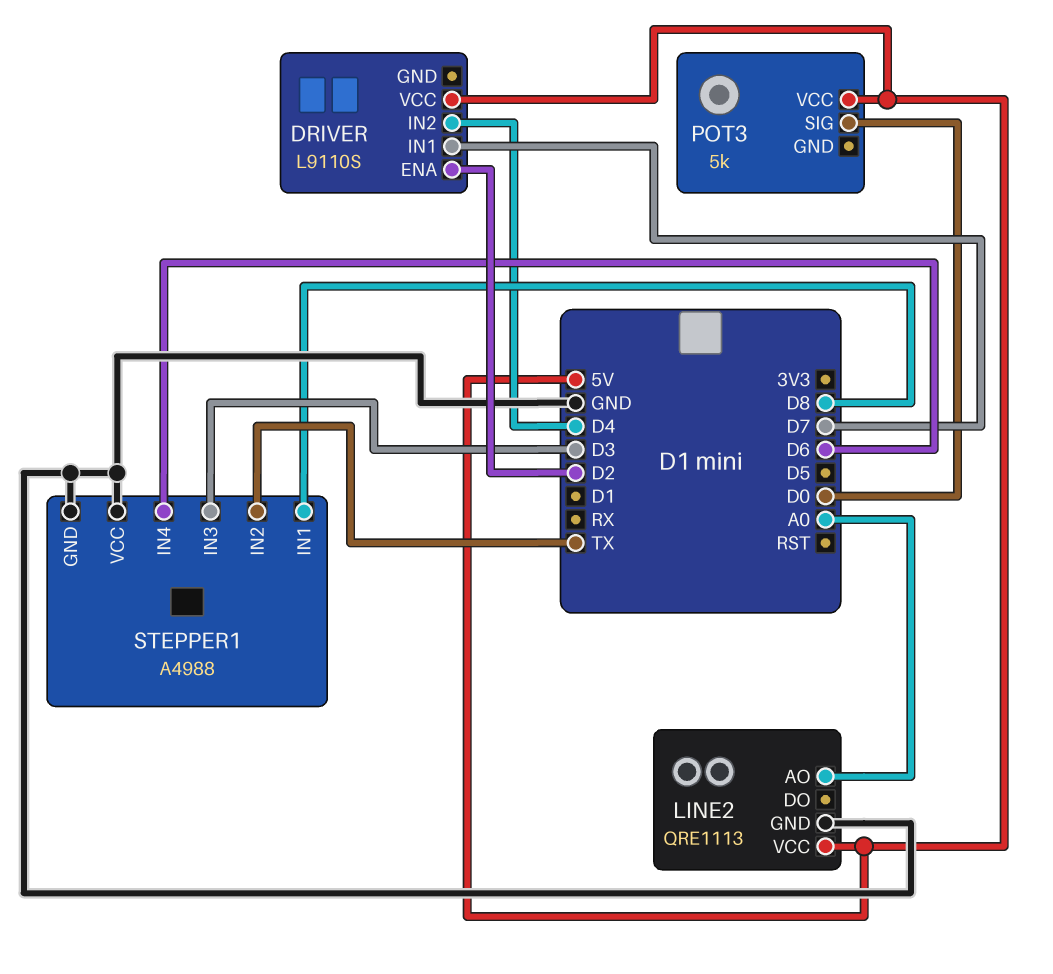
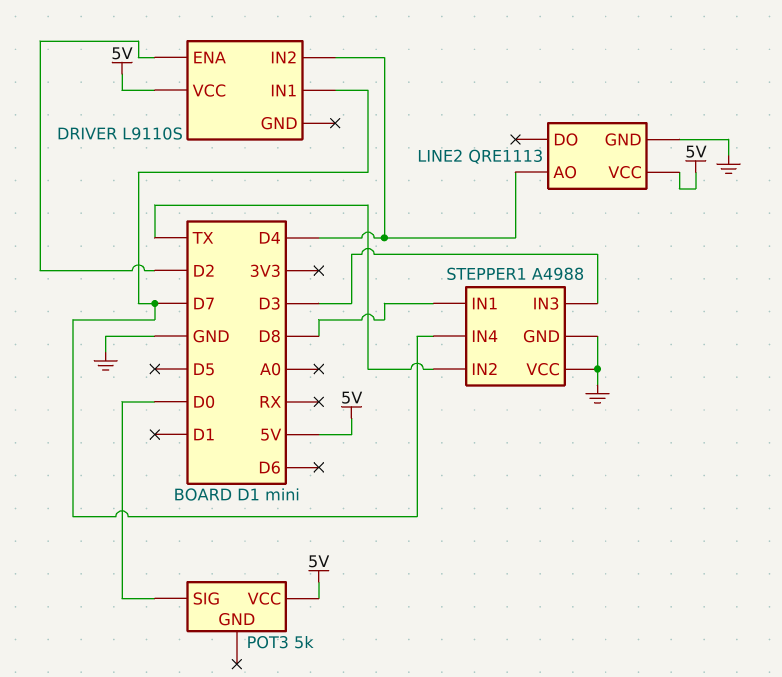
LINE2 pin AO: A0 -> D4
STEPPER1 pin IN4: D6 -> D7

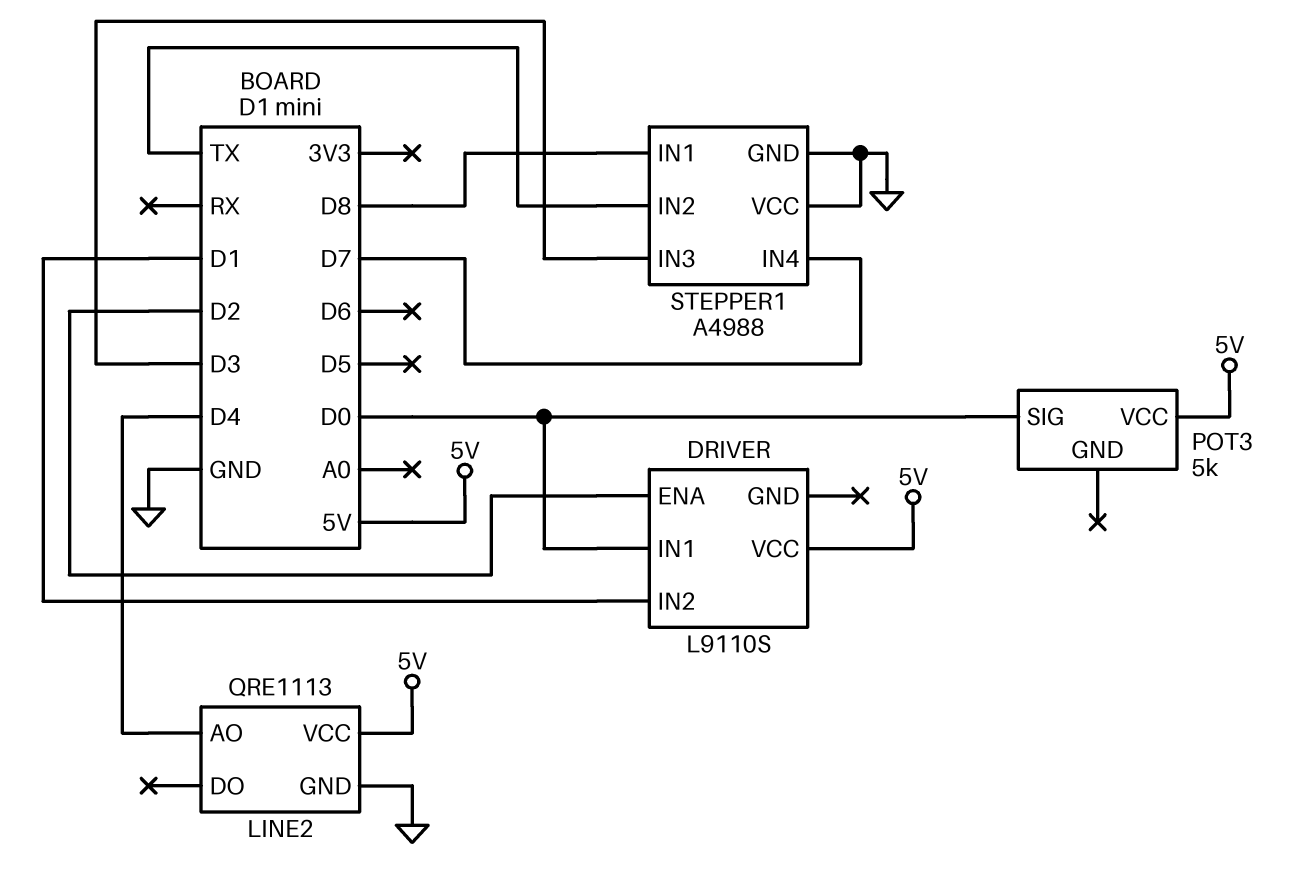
DRIVER pin IN1: D7 -> D0
DRIVER pin IN2: D4 -> D1

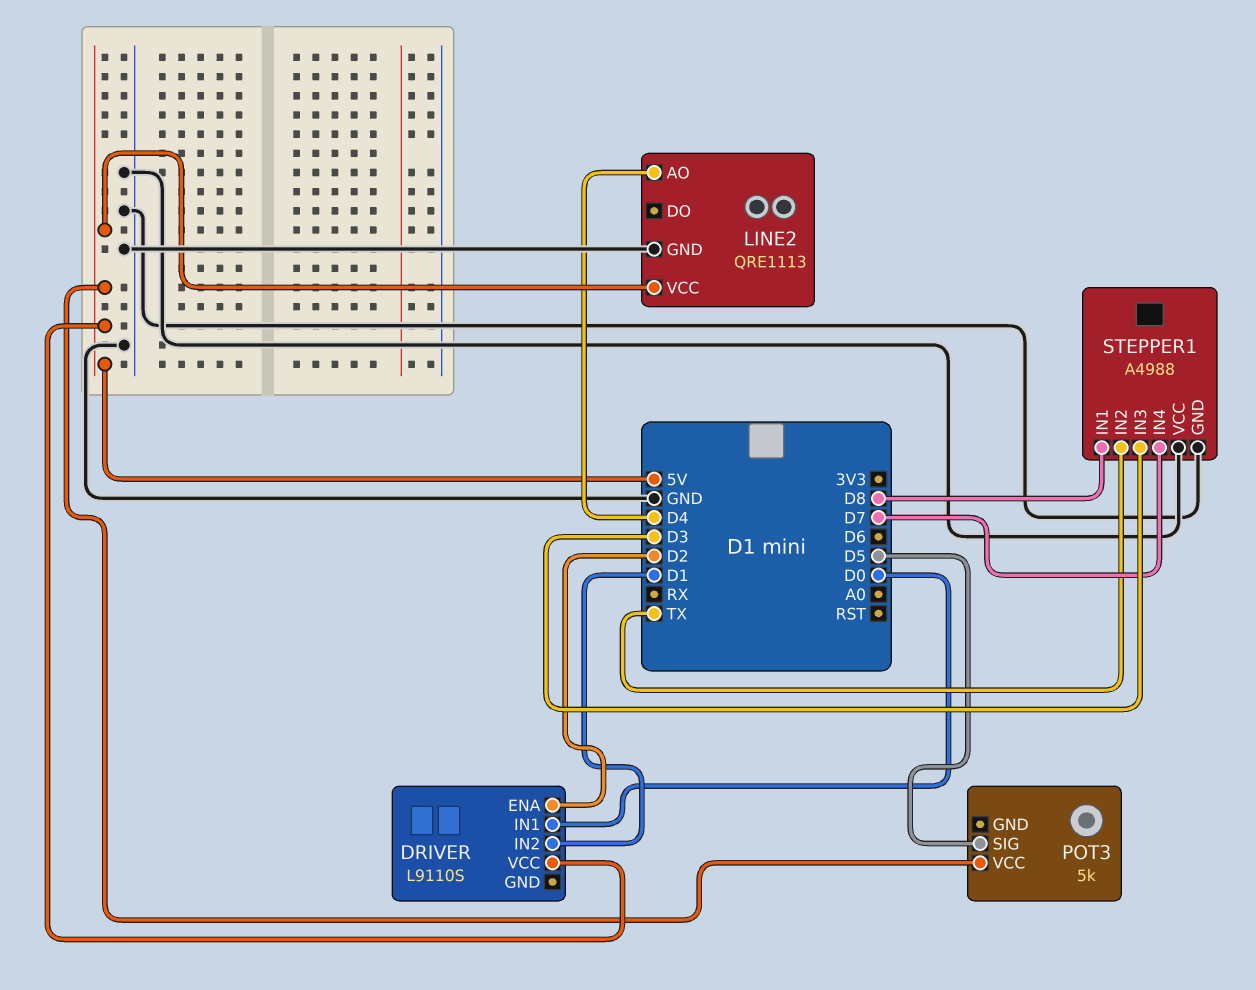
POT3 pin SIG: D0 -> D5

